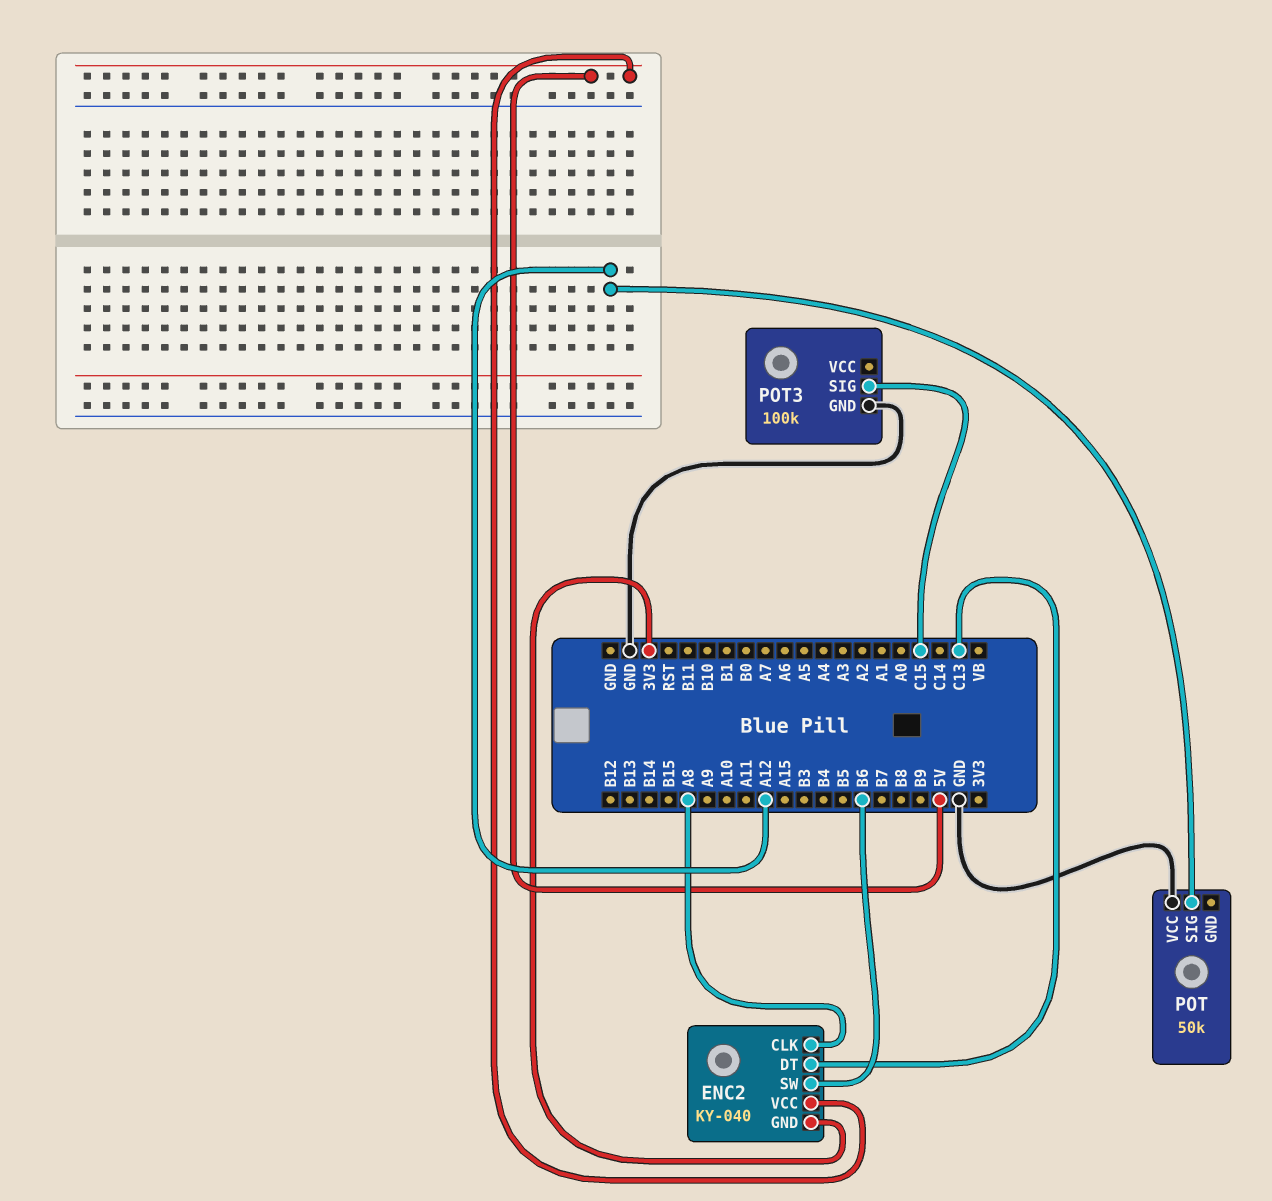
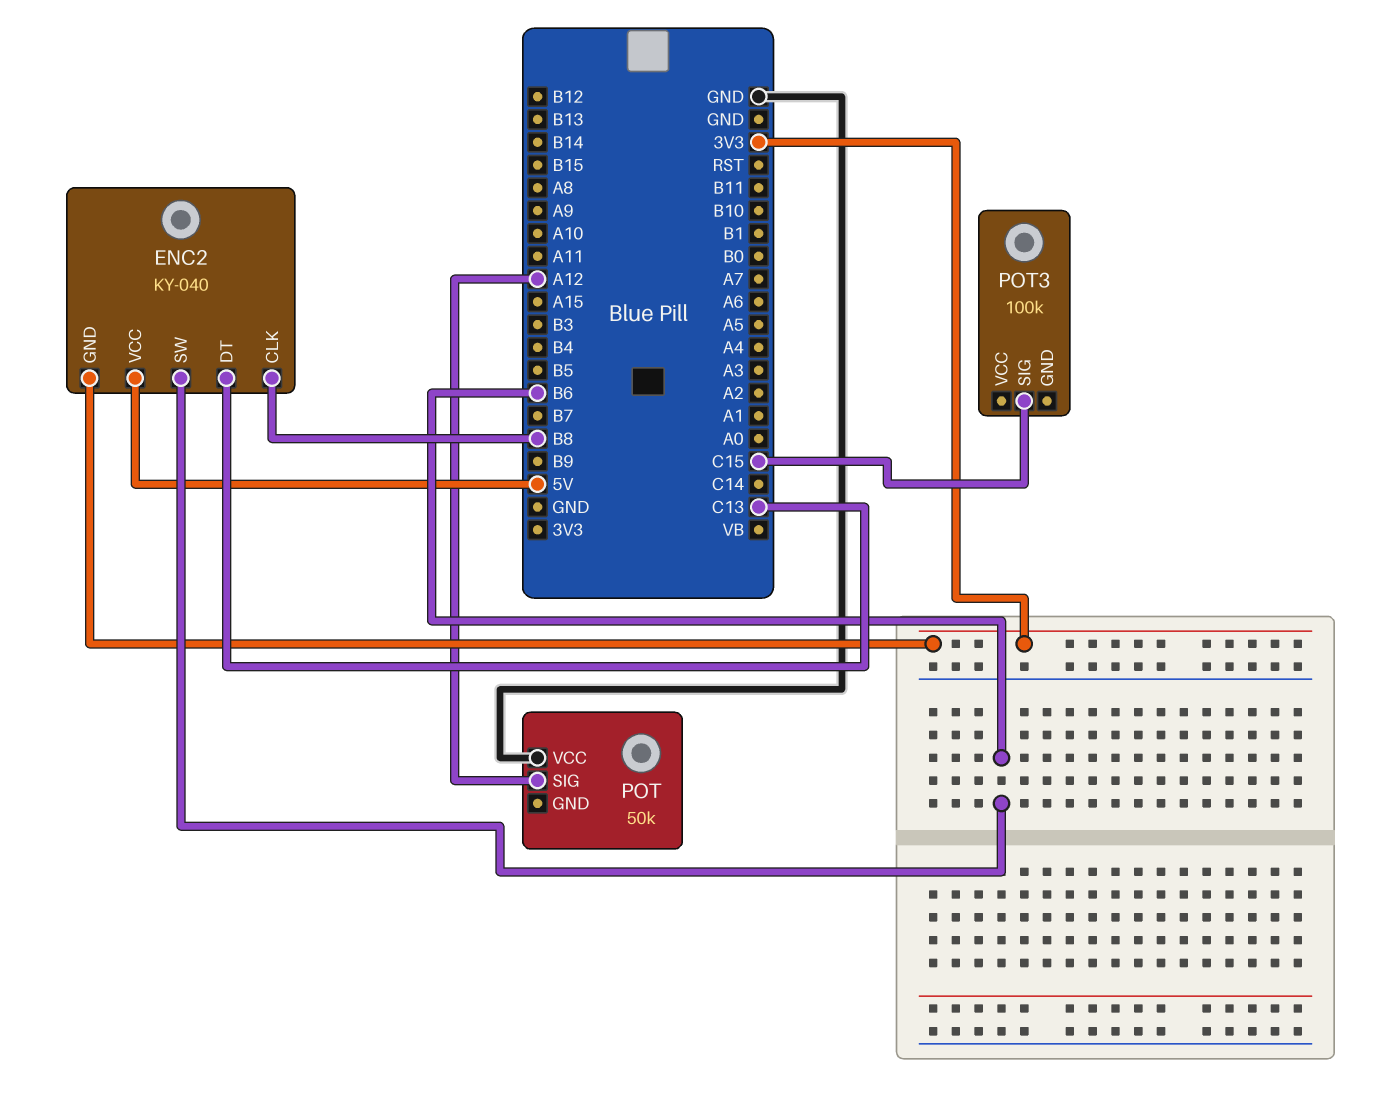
ENC2 pin CLK: A8 -> B8
POT3 pin GND: GND -> none

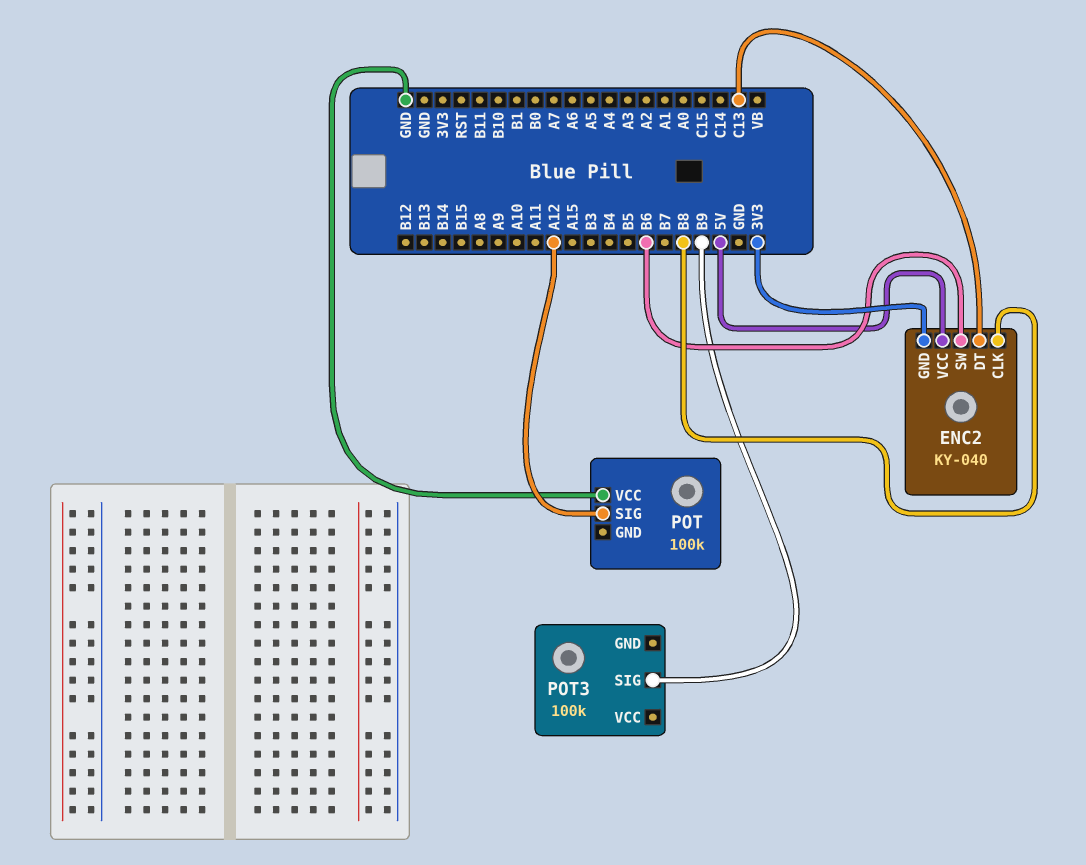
POT: 50k -> 100k
POT3 pin SIG: C15 -> B9

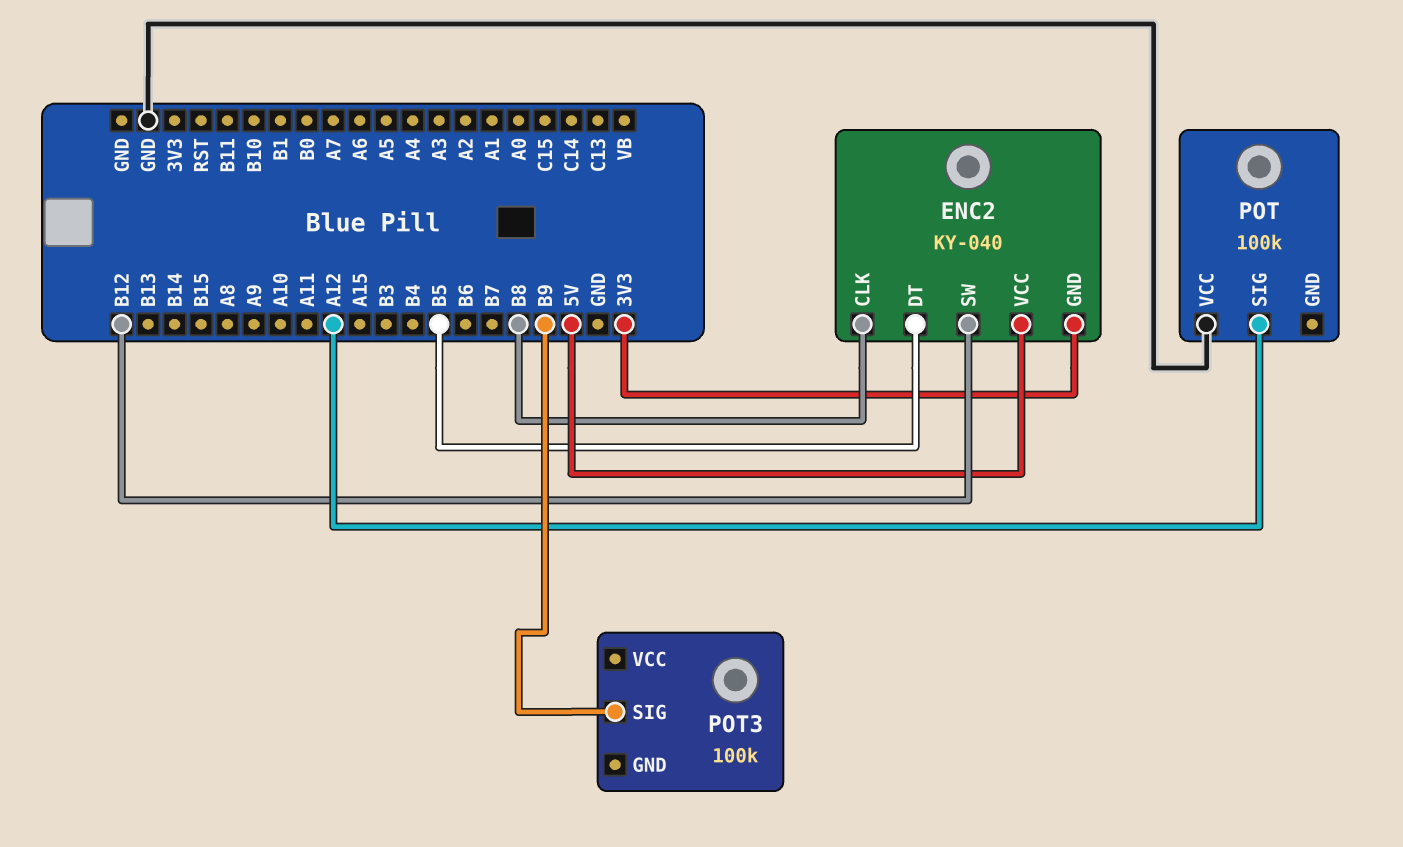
ENC2 pin DT: C13 -> B5
ENC2 pin SW: B6 -> B12

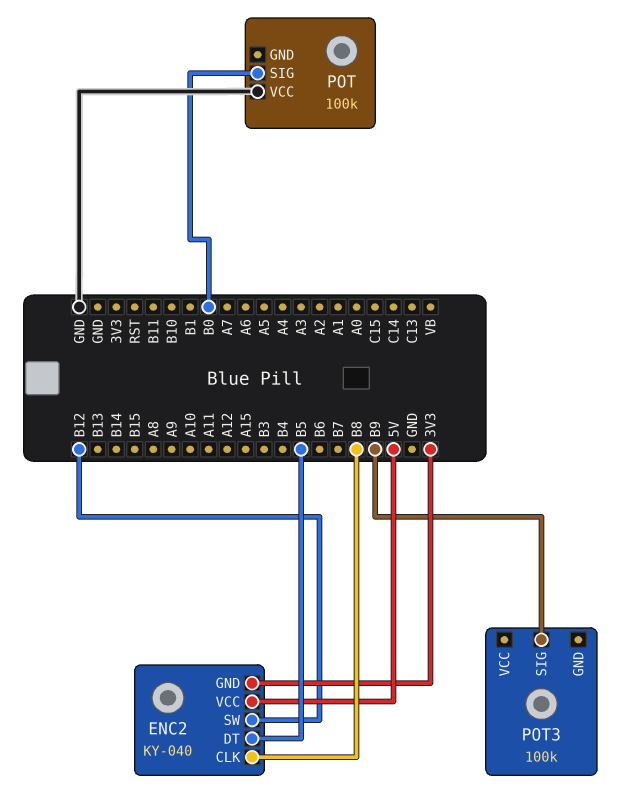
POT pin SIG: A12 -> B0

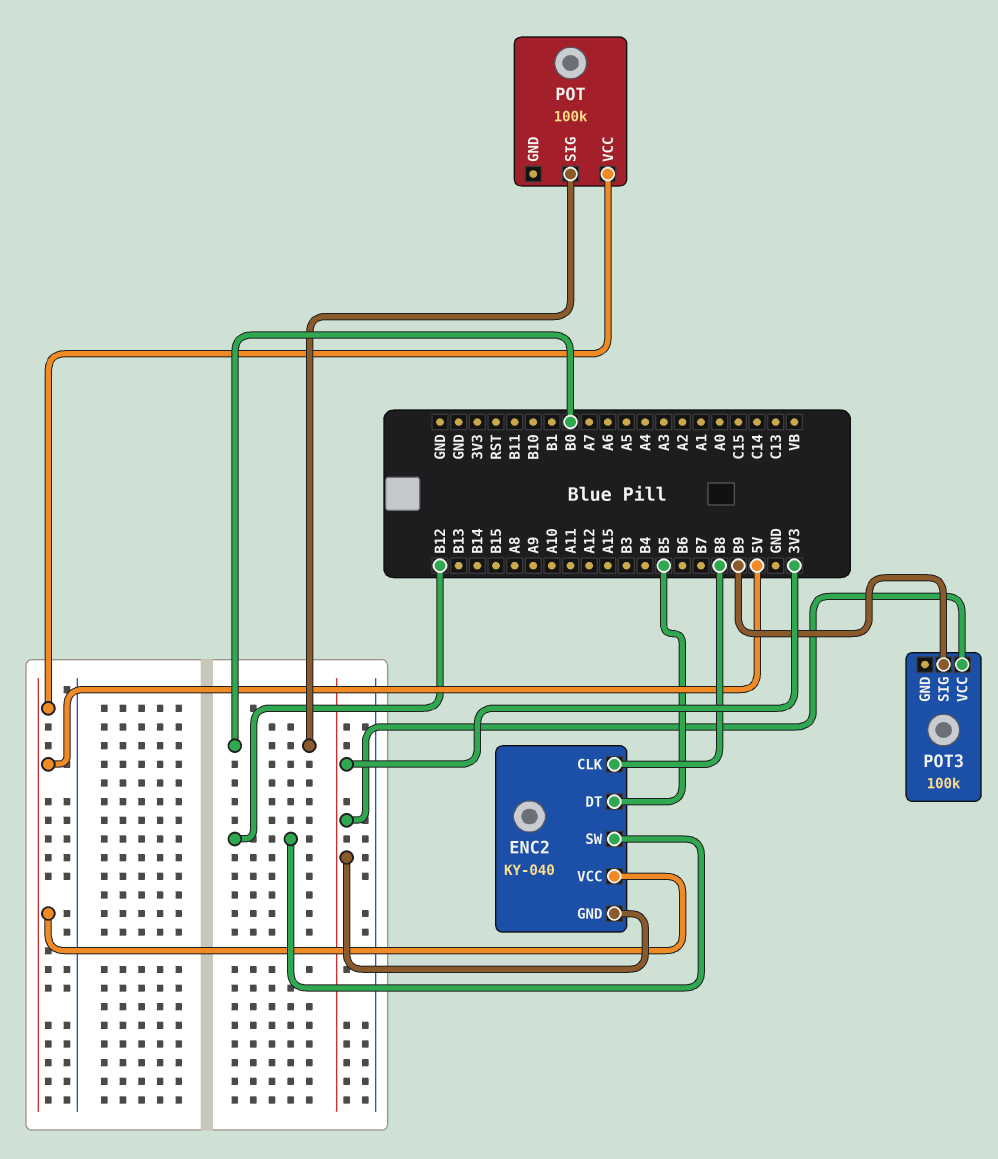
POT pin VCC: GND -> 5V
POT3 pin VCC: none -> 3V3

